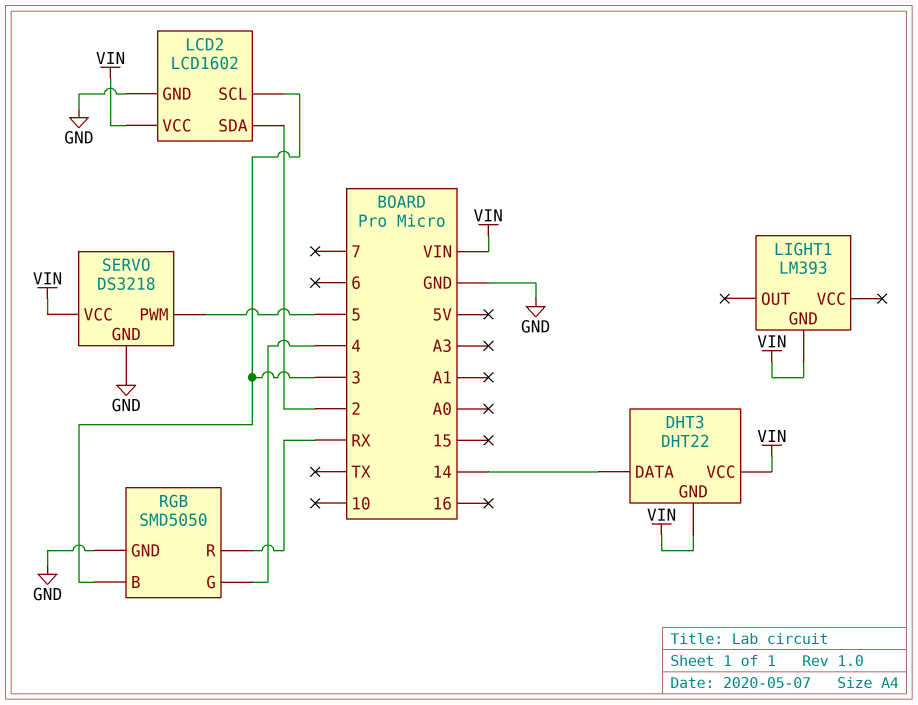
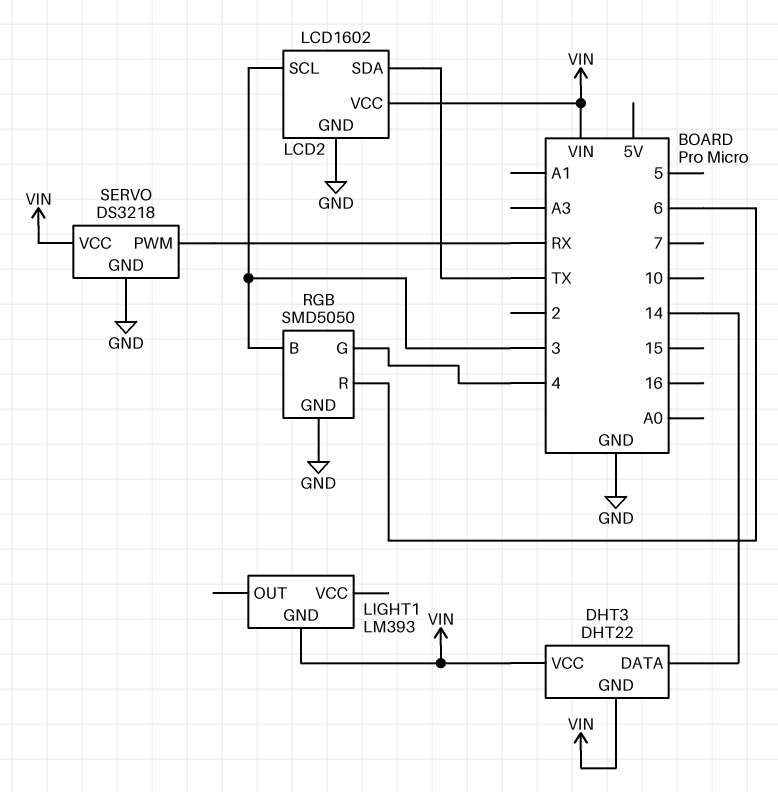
LCD2 pin SDA: 2 -> TX
RGB pin R: RX -> 6
SERVO pin PWM: 5 -> RX

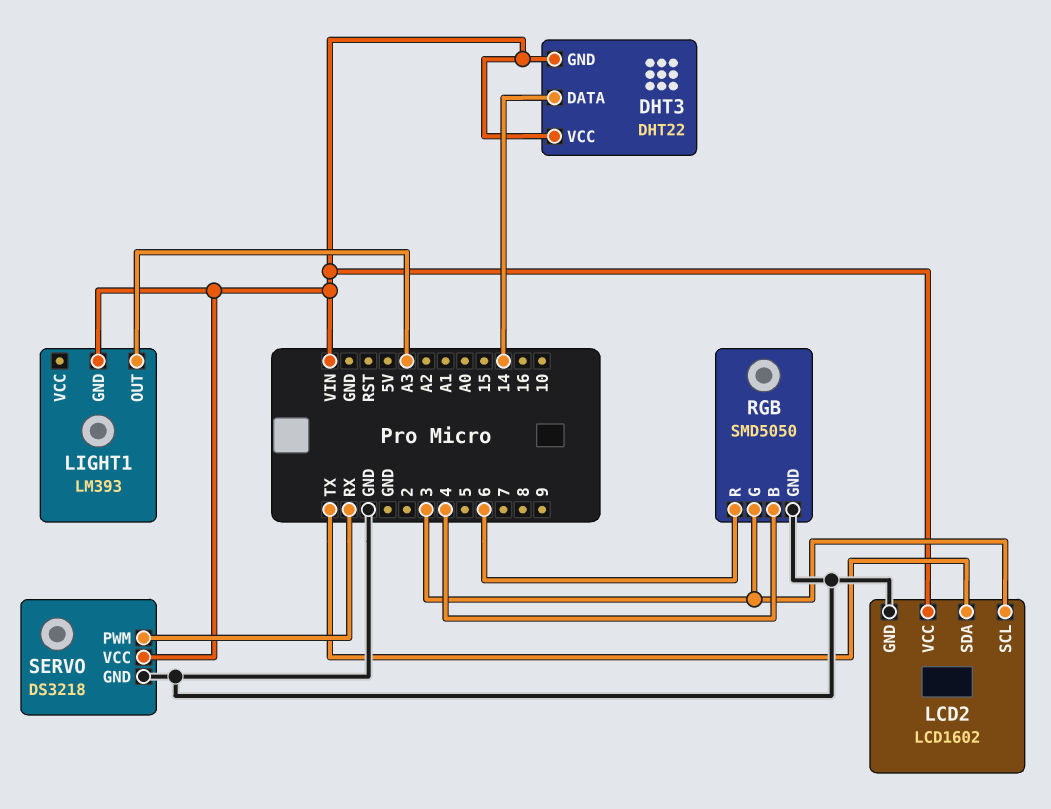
LIGHT1 pin OUT: none -> A3
RGB pin B: 3 -> 4
RGB pin G: 4 -> 3

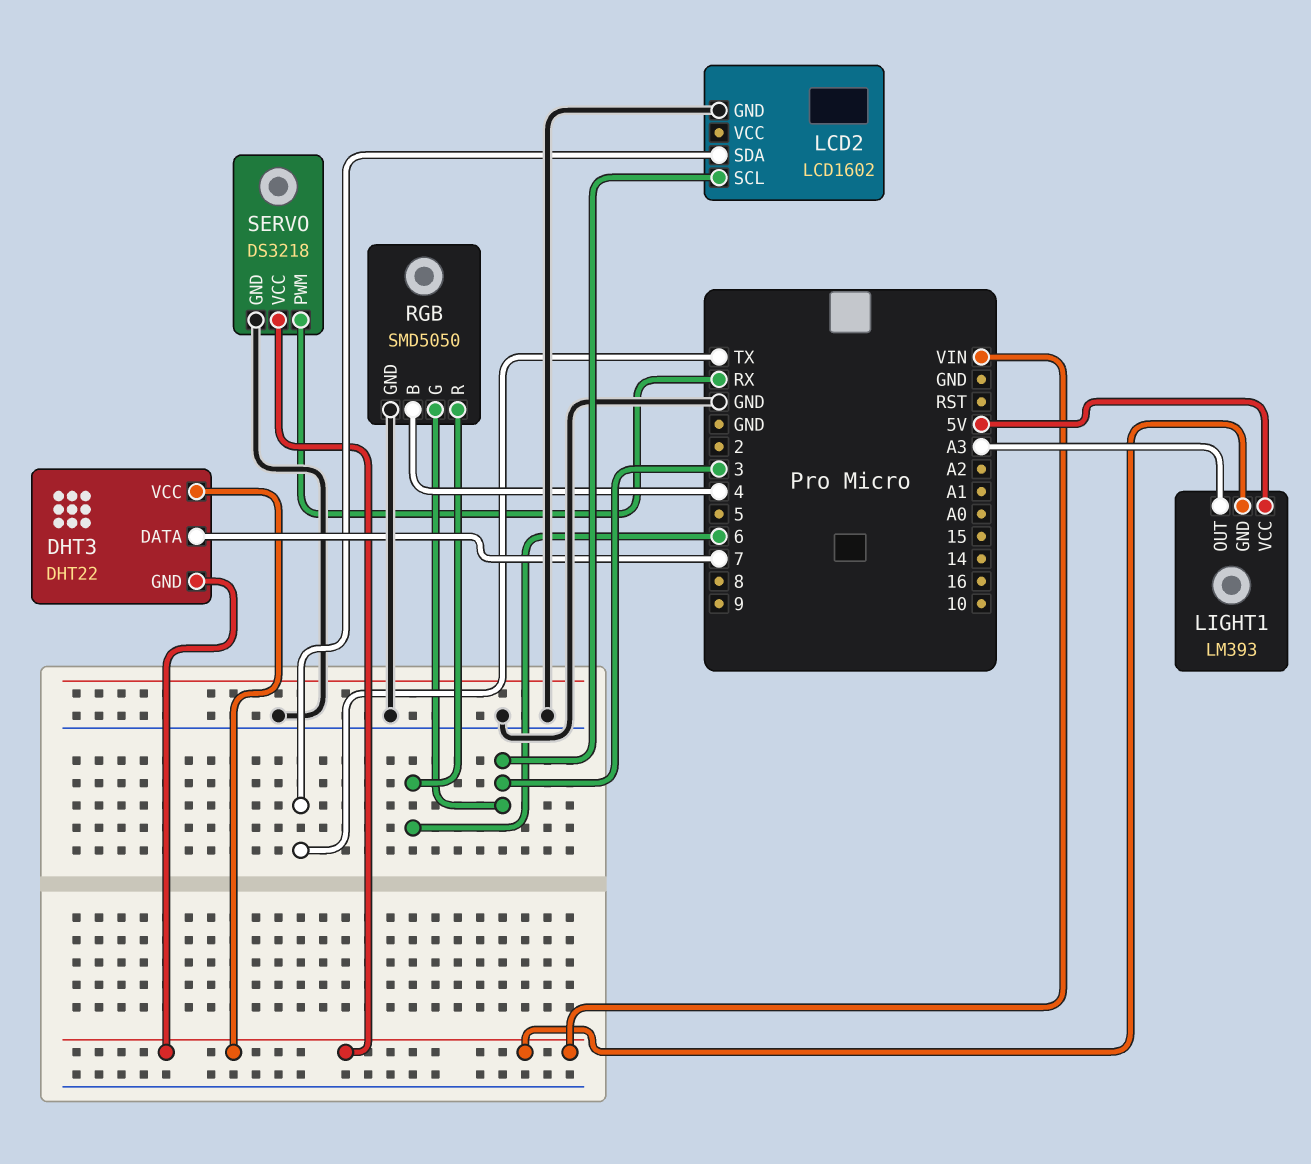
DHT3 pin DATA: 14 -> 7
LCD2 pin VCC: VIN -> none
LIGHT1 pin VCC: none -> 5V

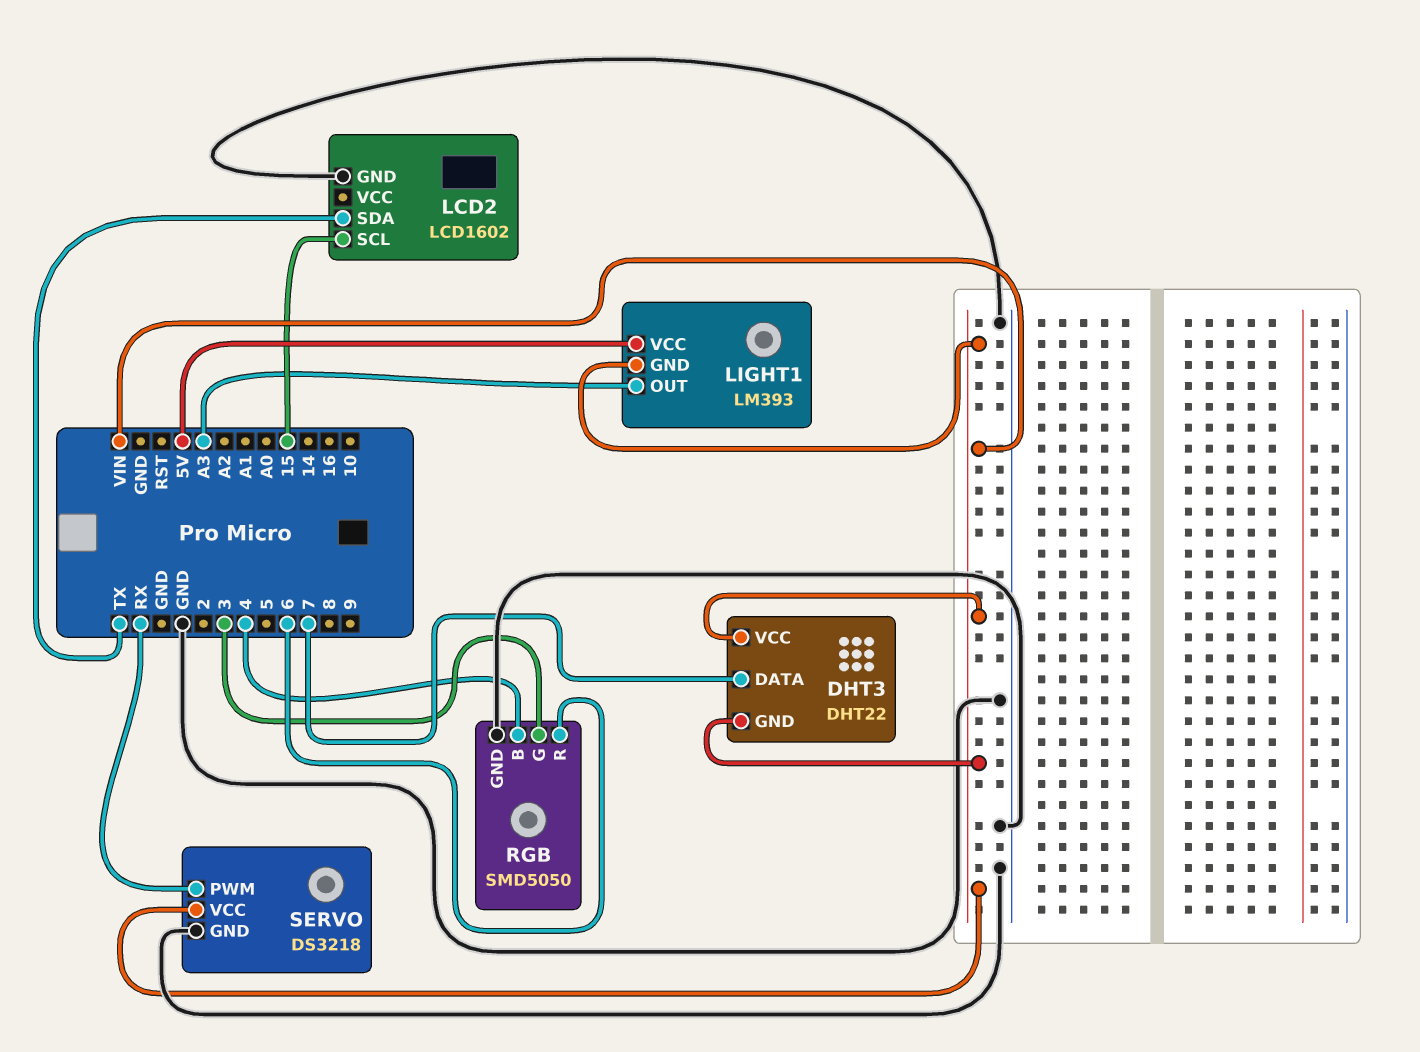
LCD2 pin SCL: 3 -> 15

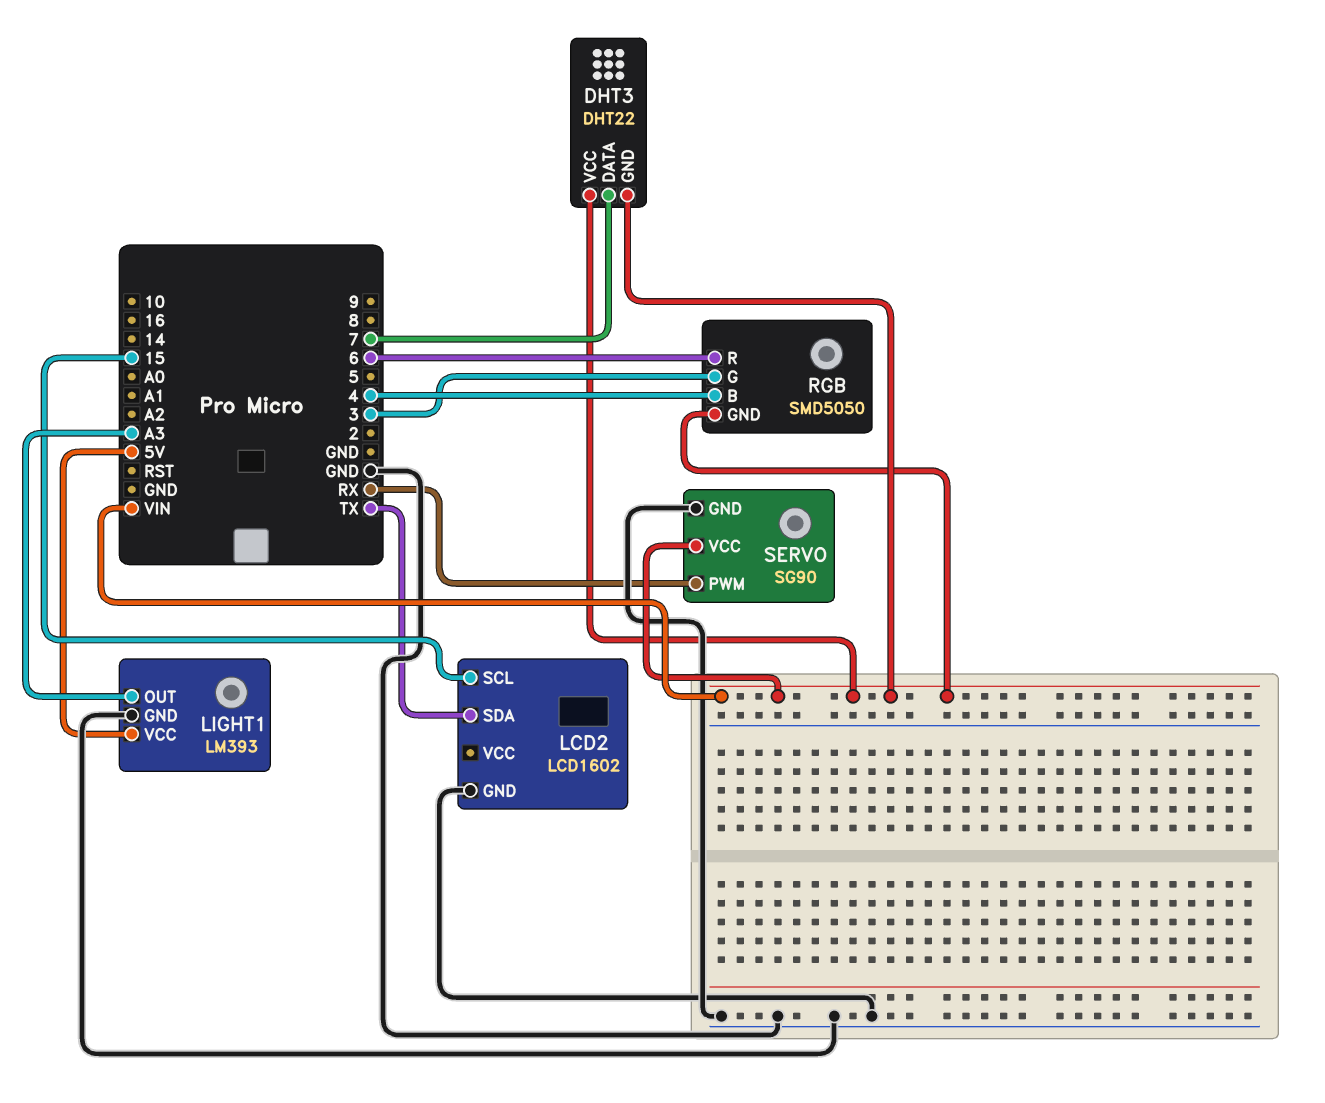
LIGHT1 pin GND: VIN -> GND
RGB pin GND: GND -> VIN
SERVO: DS3218 -> SG90

